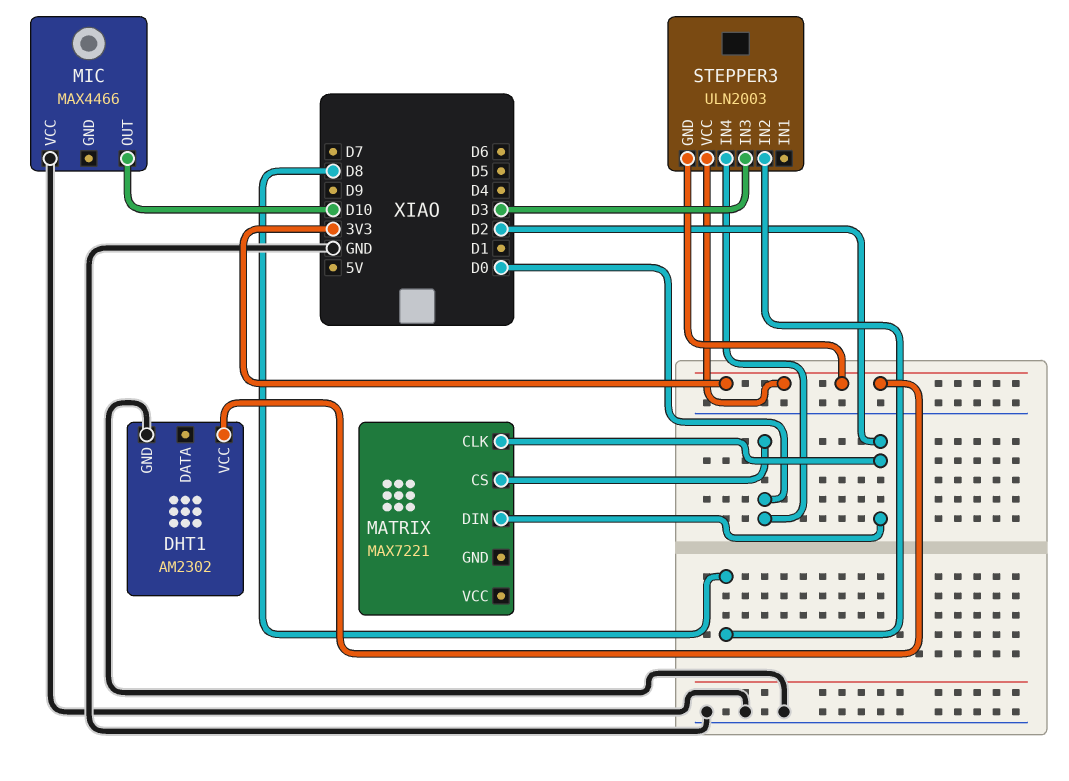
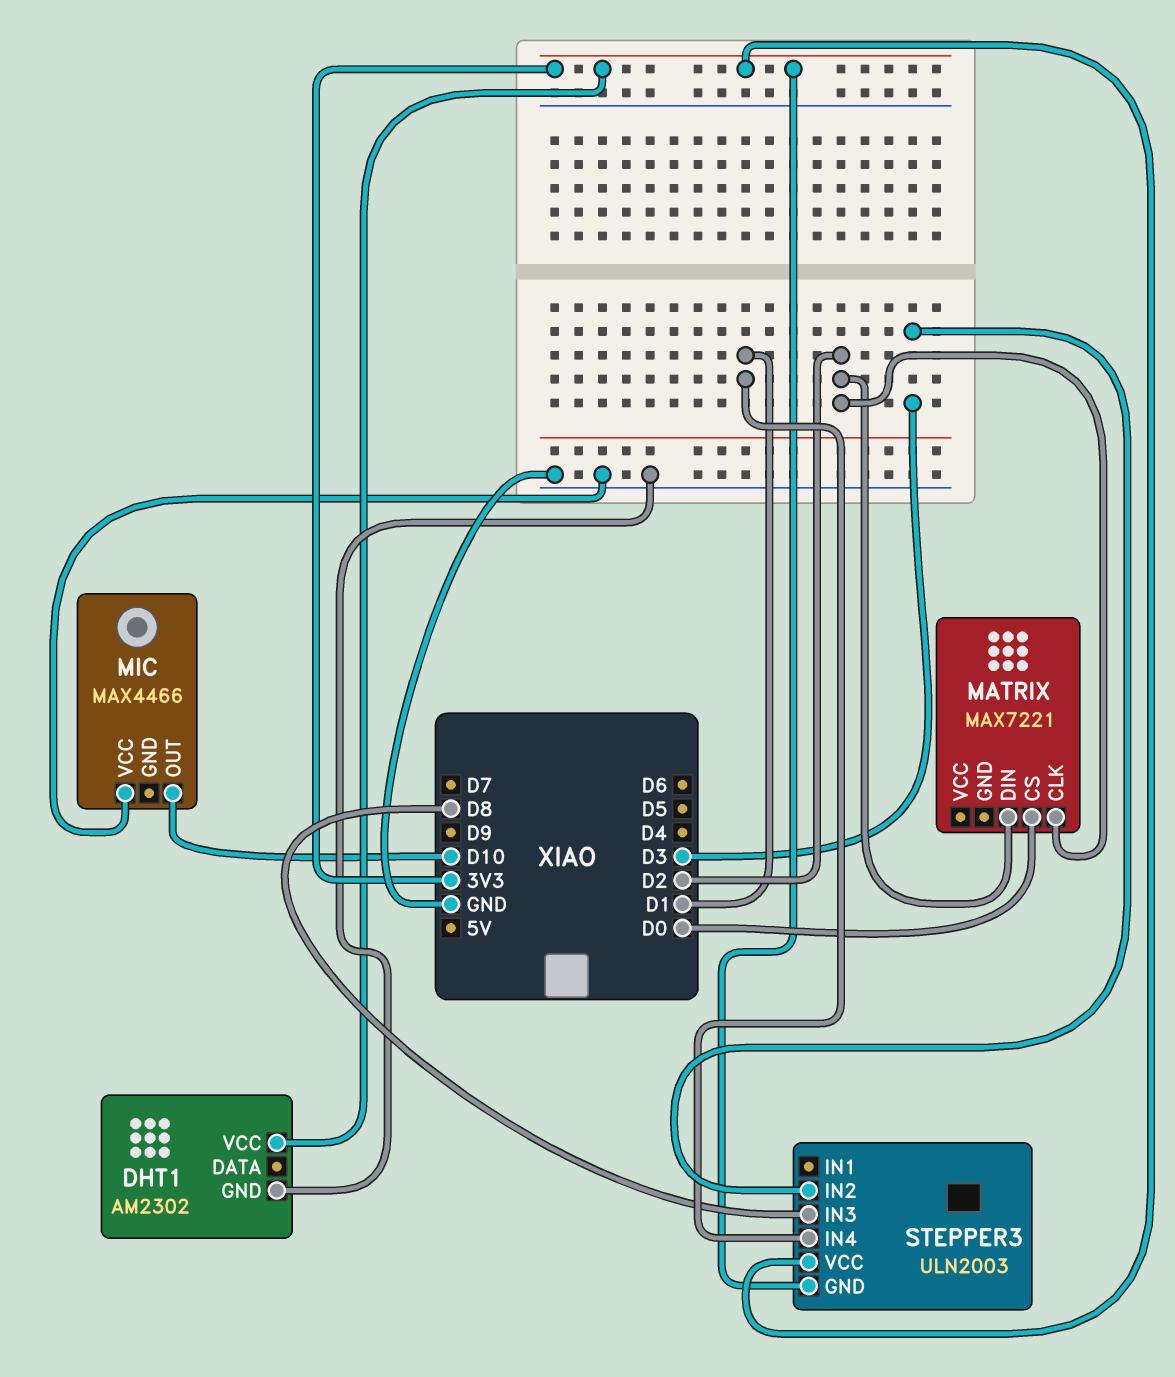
STEPPER3 pin IN2: D8 -> D3
STEPPER3 pin IN3: D3 -> D8
STEPPER3 pin IN4: D0 -> D1

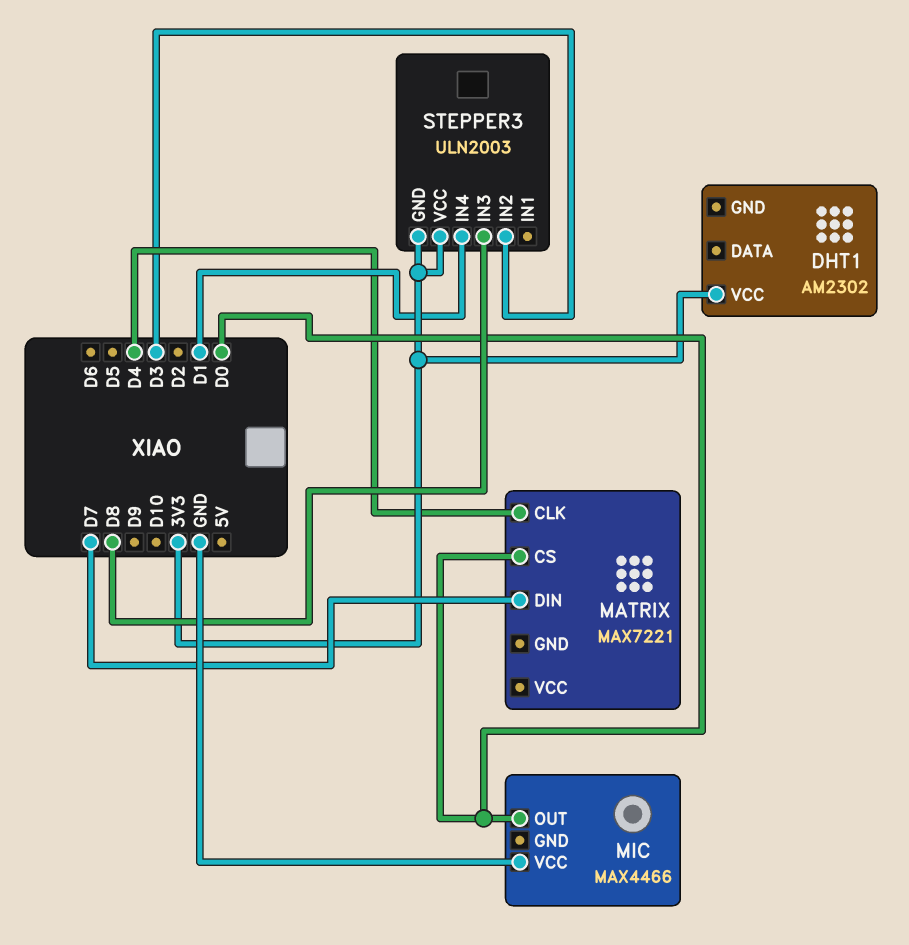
DHT1 pin GND: GND -> none
MATRIX pin CLK: D2 -> D4
MATRIX pin DIN: D2 -> D7
MIC pin OUT: D10 -> D0

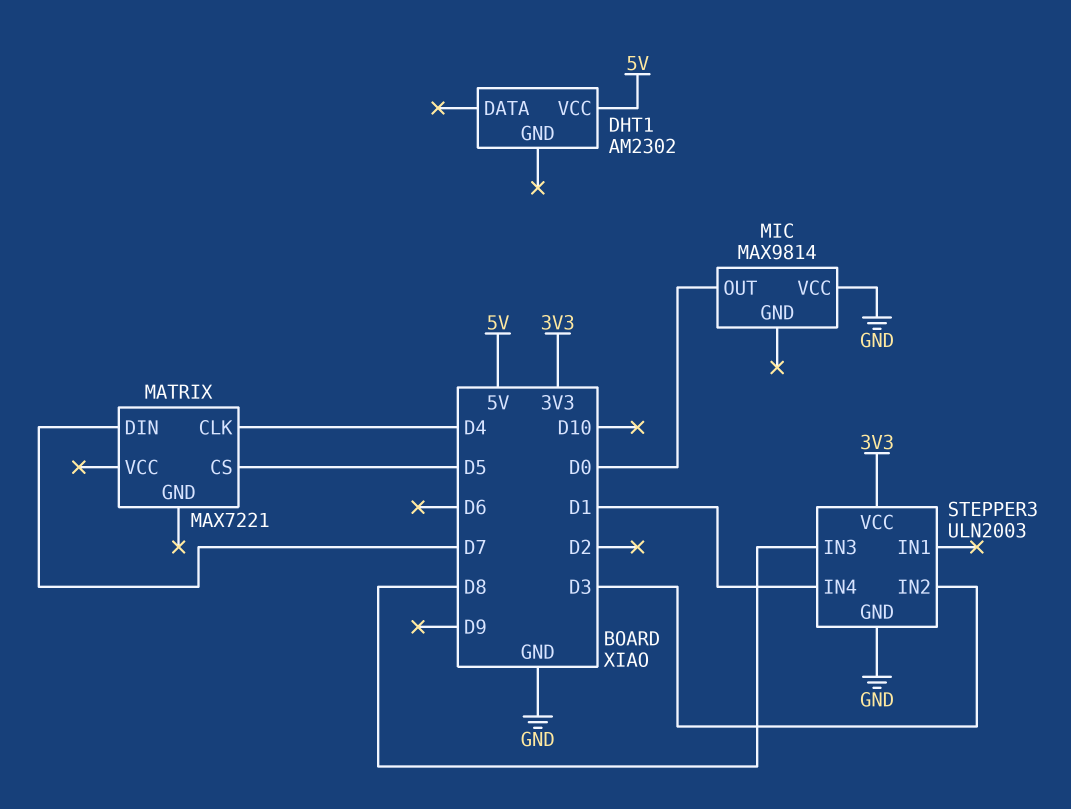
DHT1 pin VCC: 3V3 -> 5V
MATRIX pin CS: D0 -> D5
MIC: MAX4466 -> MAX9814
STEPPER3 pin GND: 3V3 -> GND

